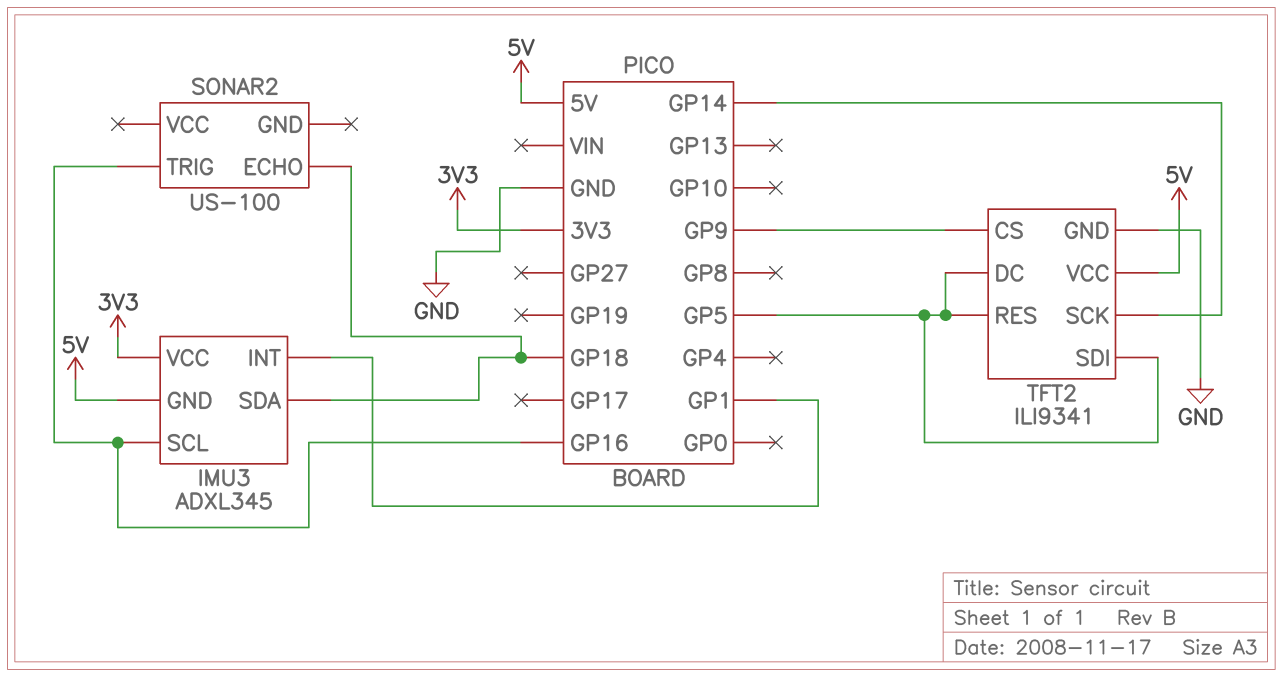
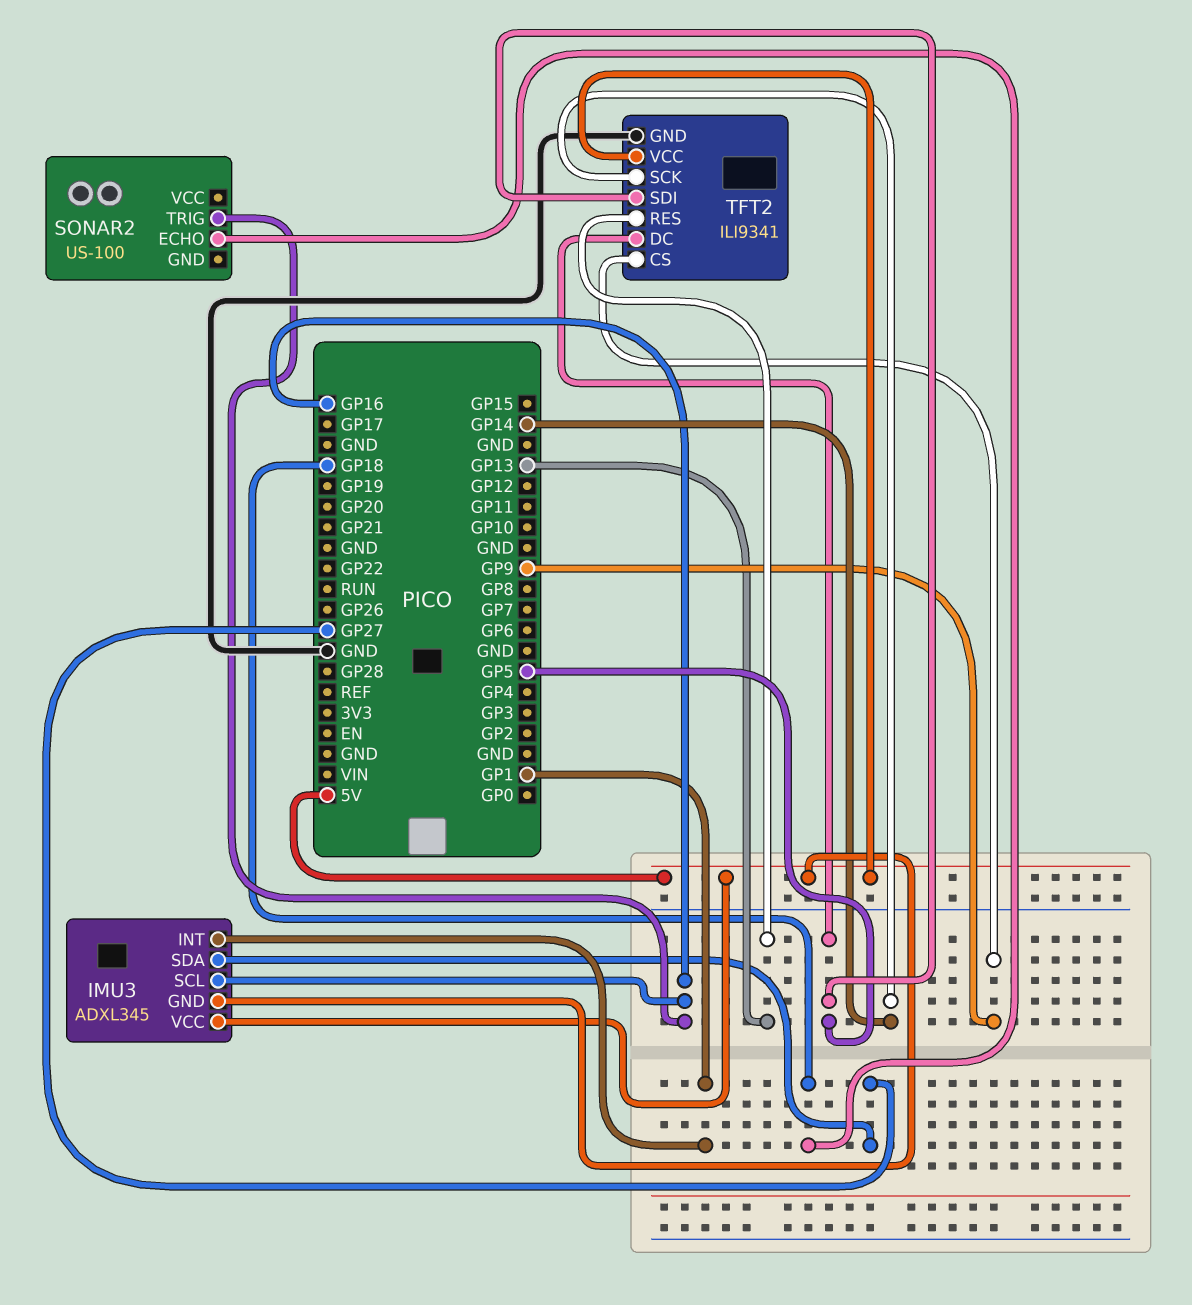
IMU3 pin SDA: GP18 -> GP27
IMU3 pin VCC: 3V3 -> 5V
TFT2 pin RES: GP5 -> GP13

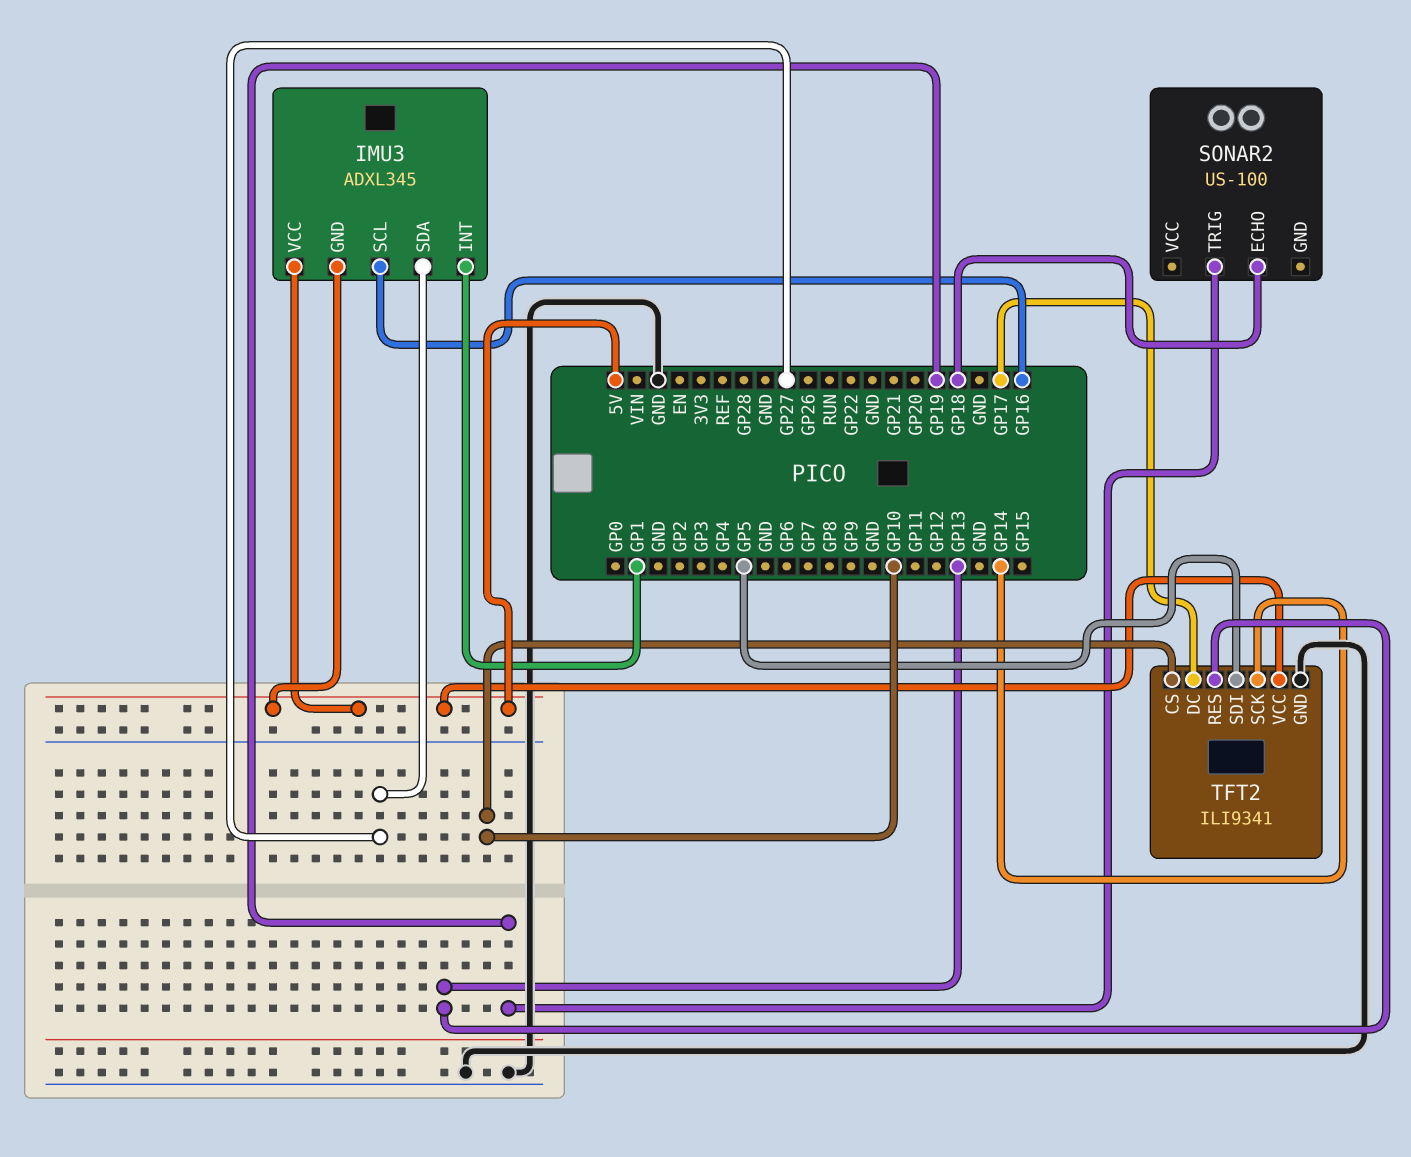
SONAR2 pin TRIG: GP16 -> GP19
TFT2 pin CS: GP9 -> GP10
TFT2 pin DC: GP5 -> GP17

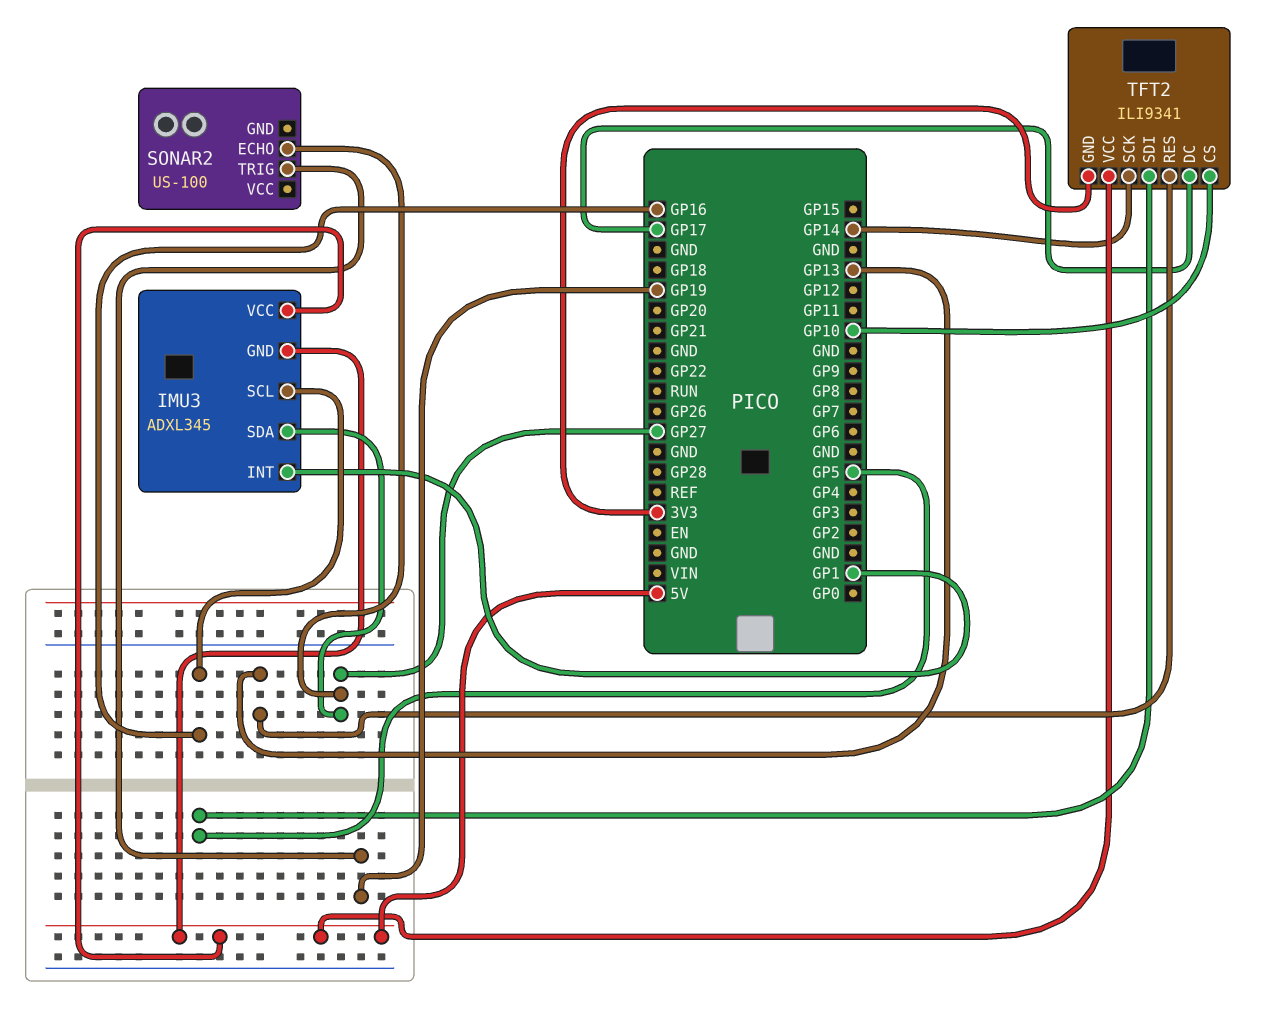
SONAR2 pin ECHO: GP18 -> GP27
TFT2 pin GND: GND -> 3V3

